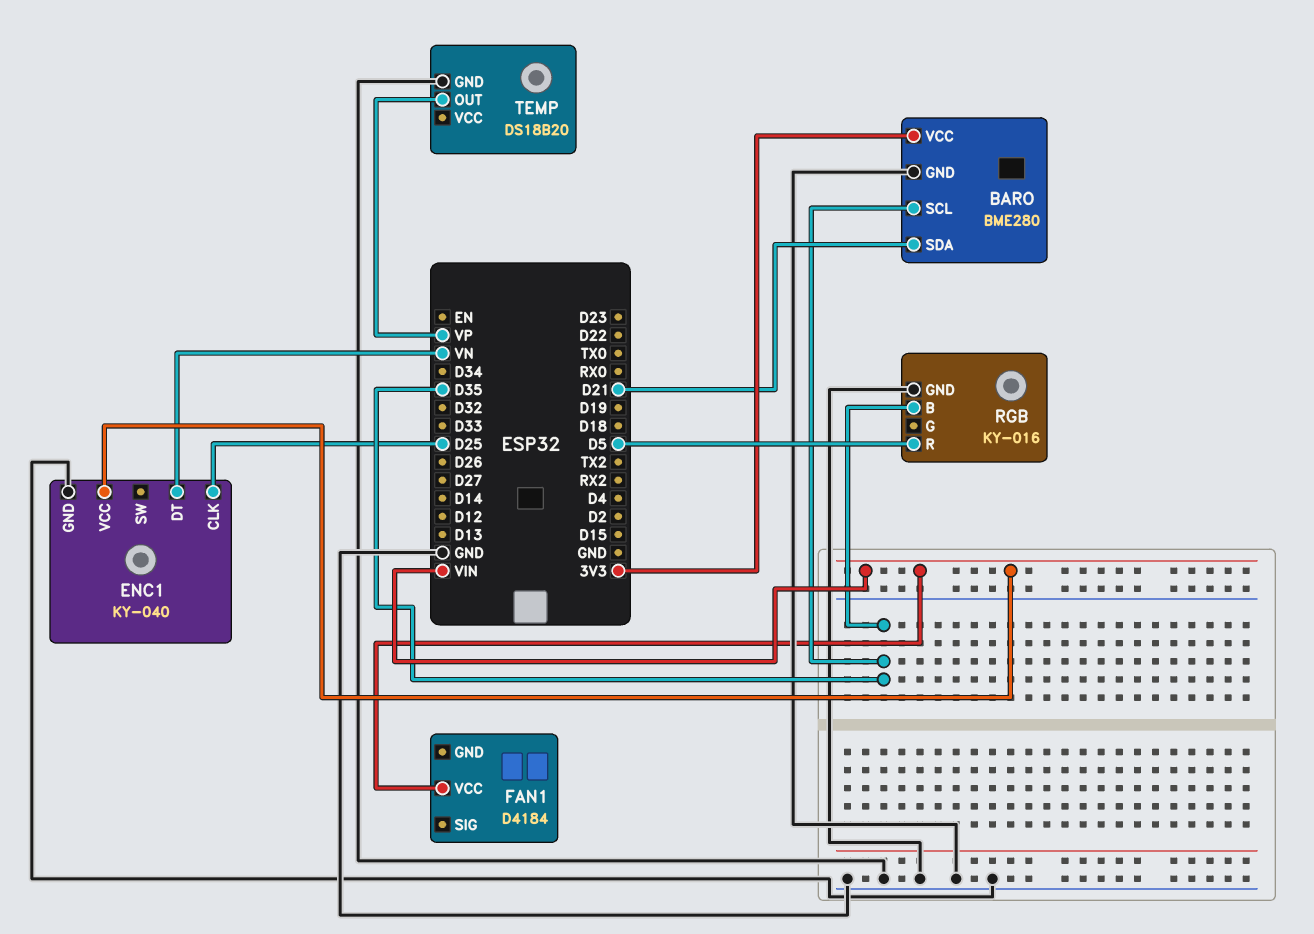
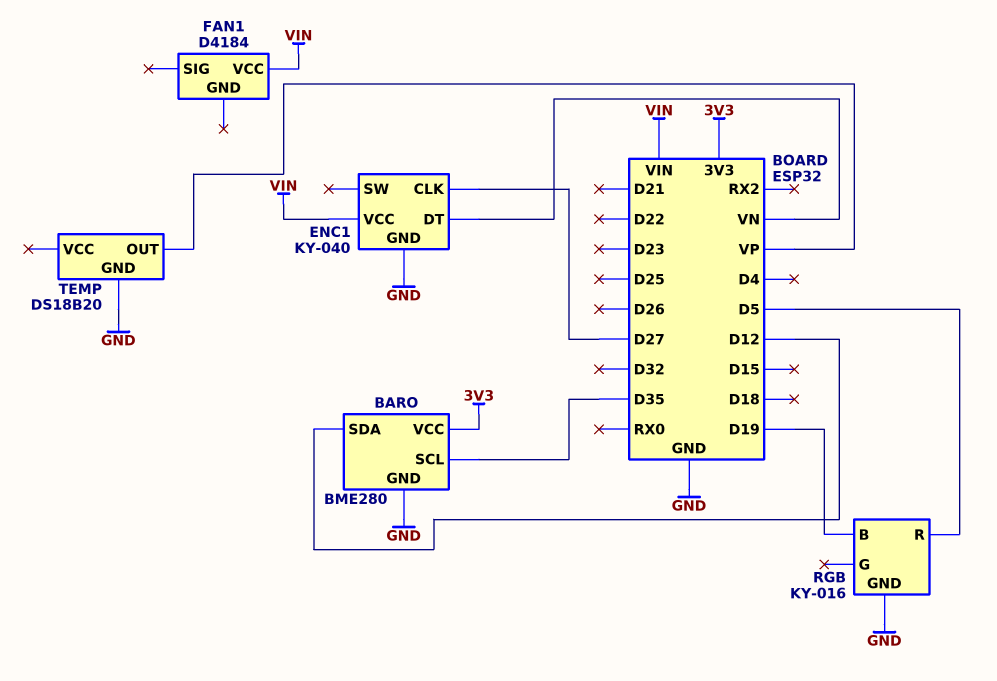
BARO pin SDA: D21 -> D12
ENC1 pin CLK: D25 -> D27
RGB pin B: D35 -> D19

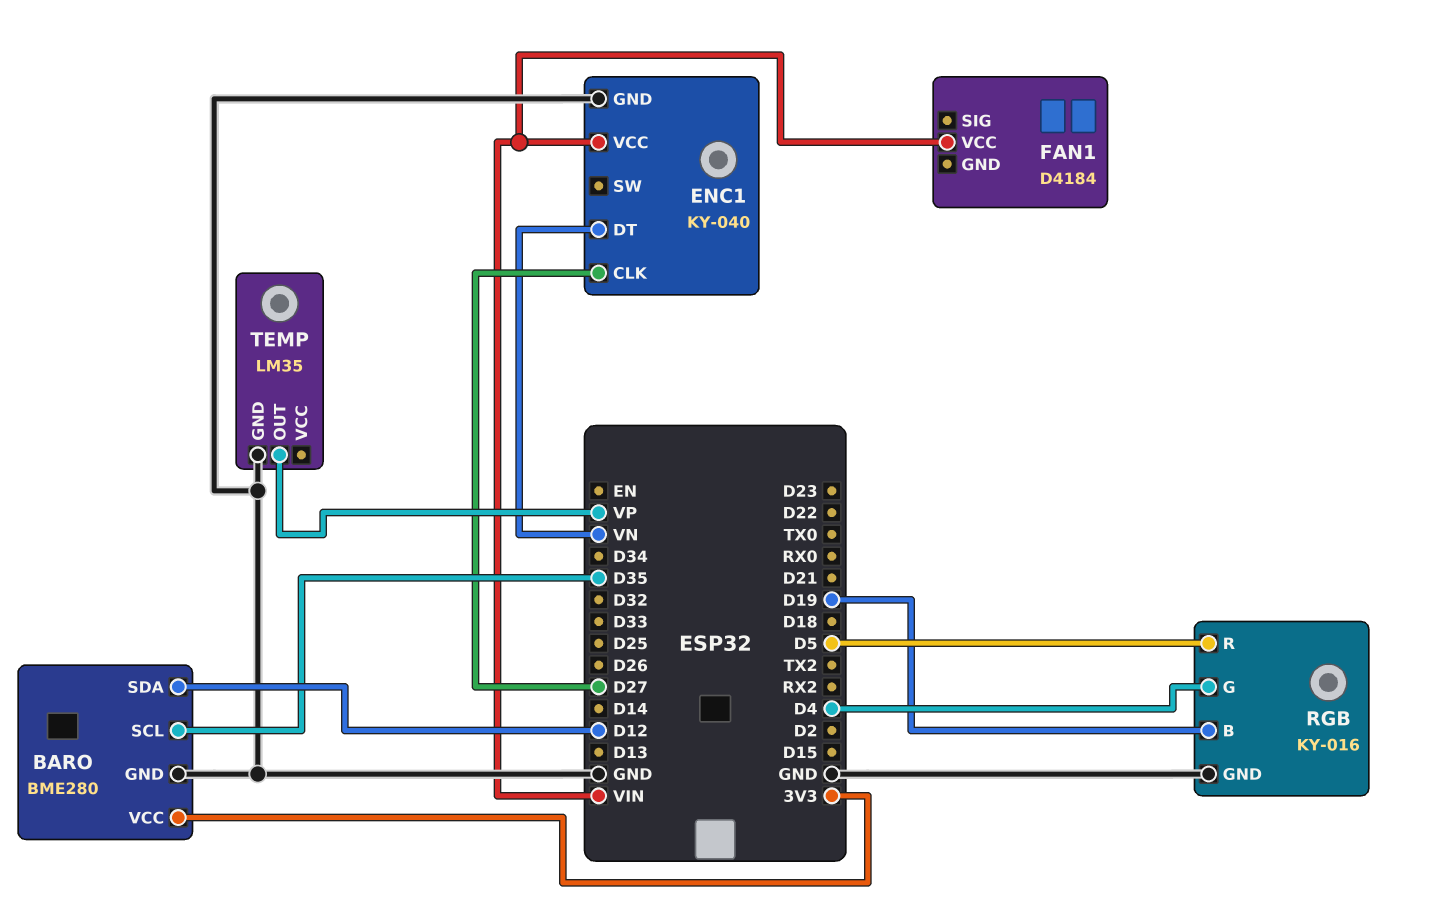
RGB pin G: none -> D4
TEMP: DS18B20 -> LM35

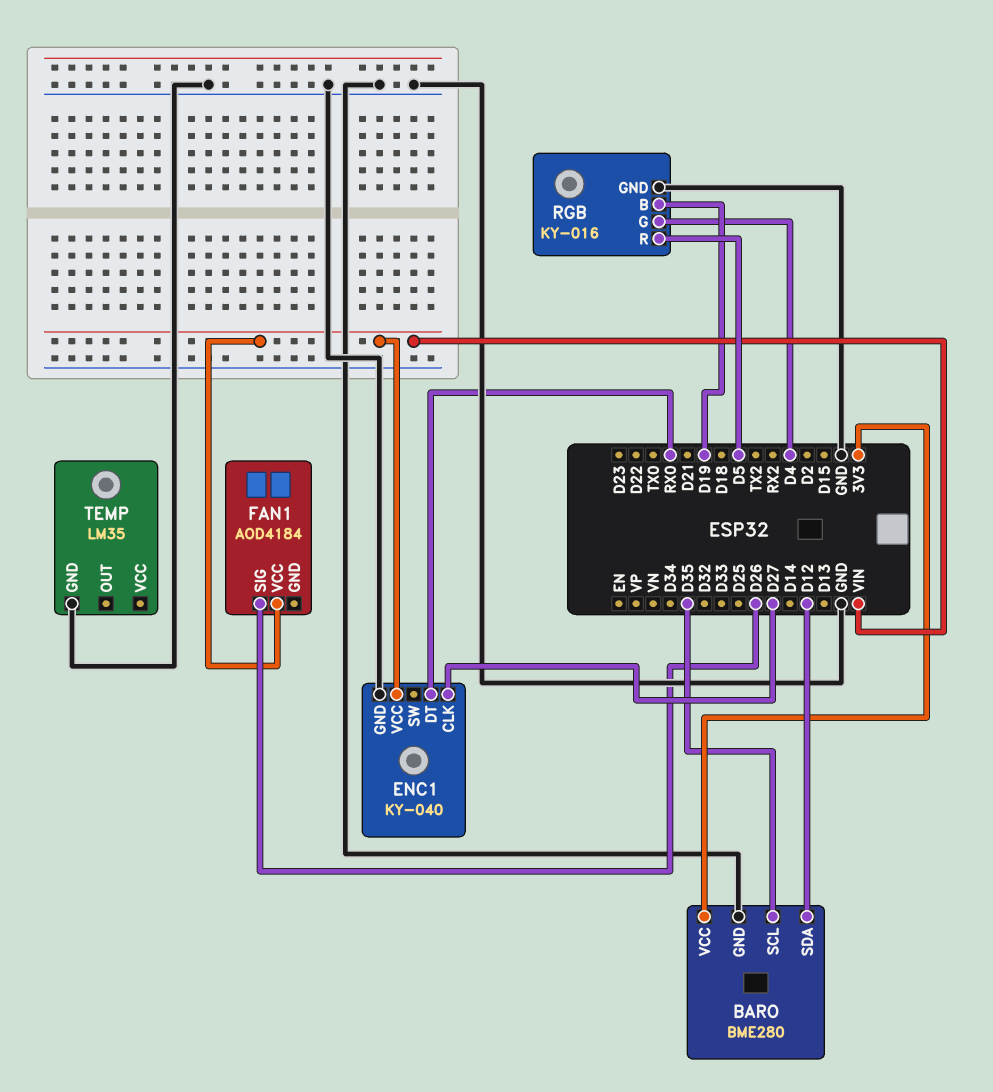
ENC1 pin DT: VN -> RX0
FAN1: D4184 -> AOD4184
FAN1 pin SIG: none -> D26
TEMP pin OUT: VP -> none

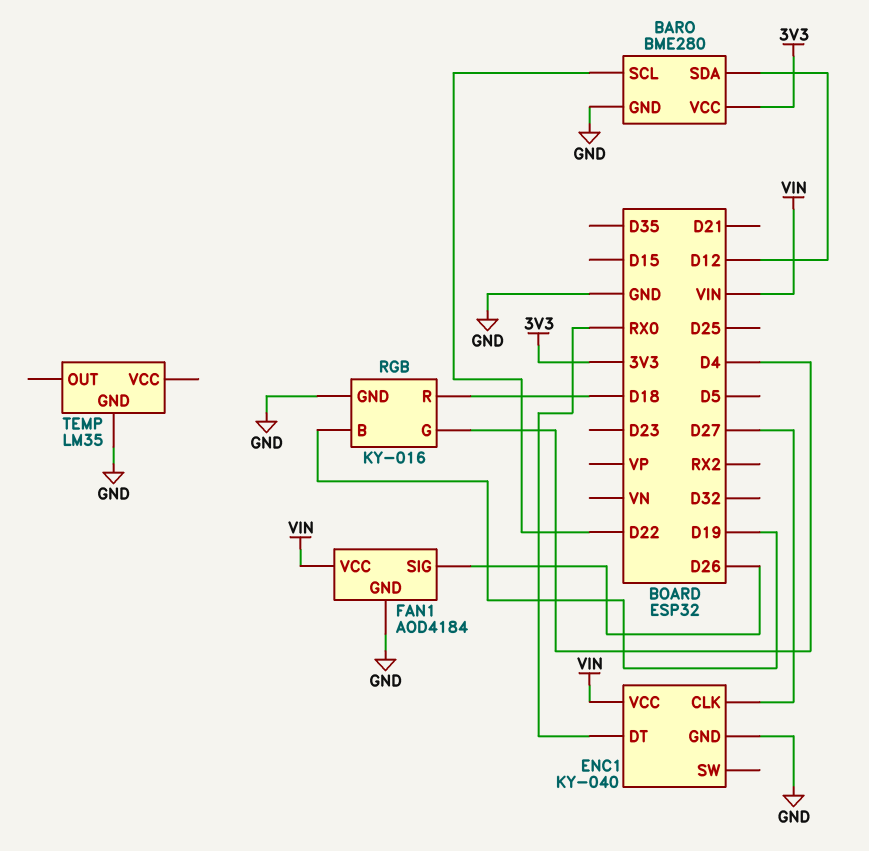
BARO pin SCL: D35 -> D22
FAN1 pin GND: none -> GND
RGB pin R: D5 -> D18

